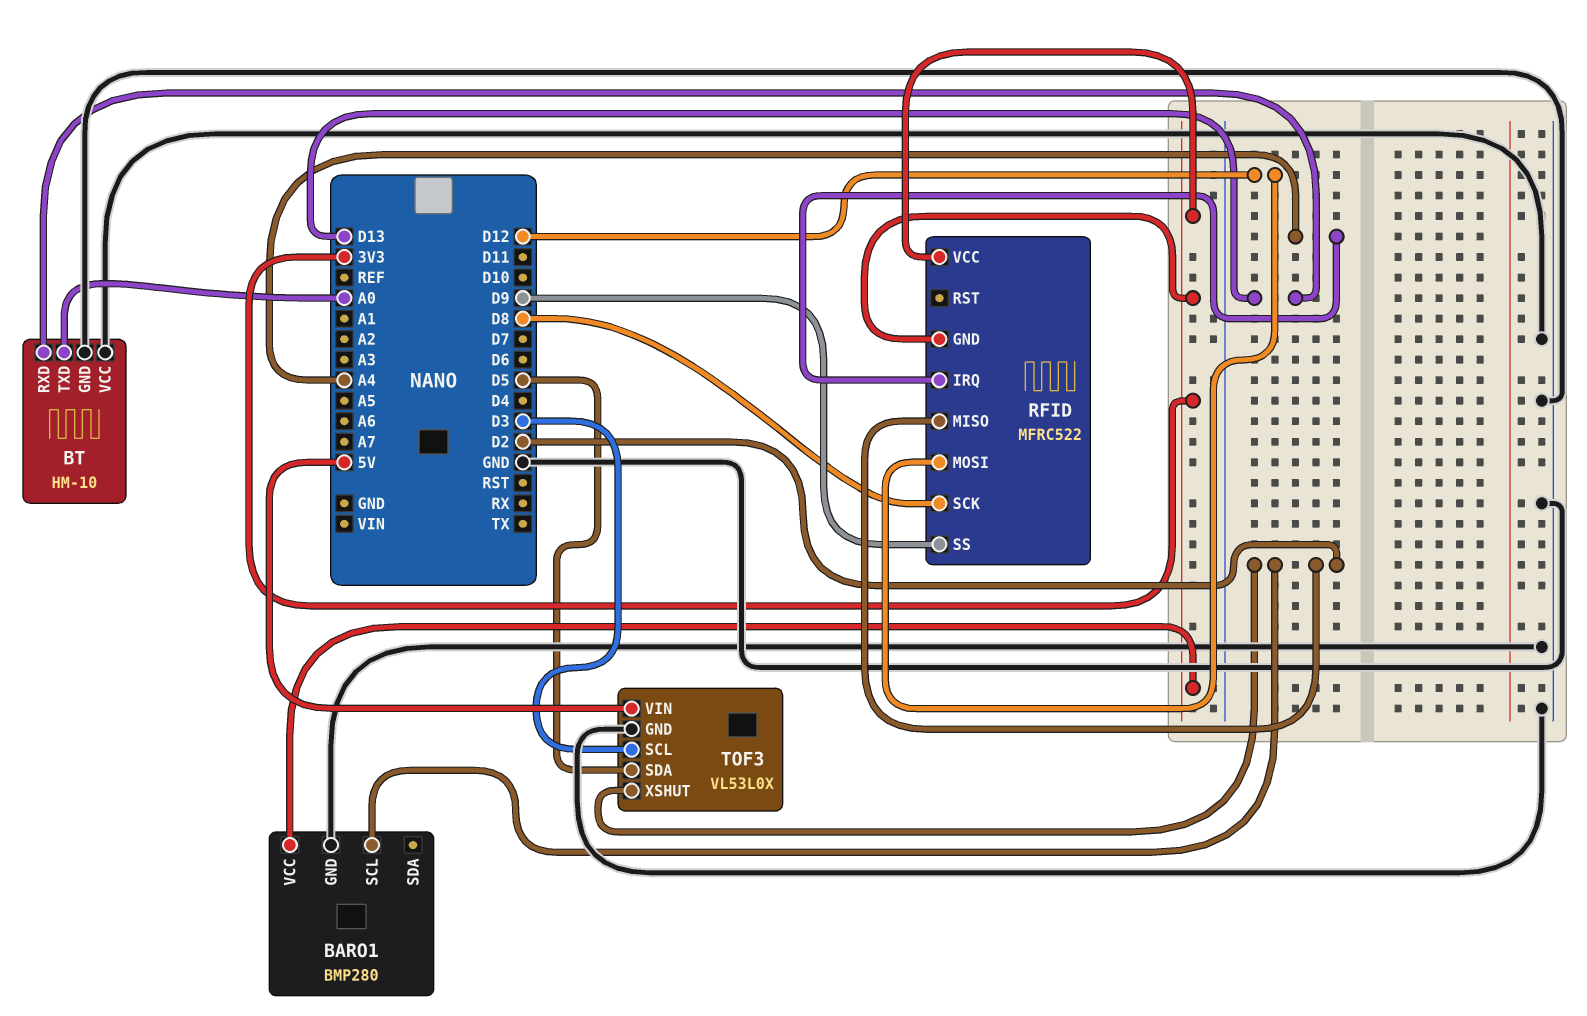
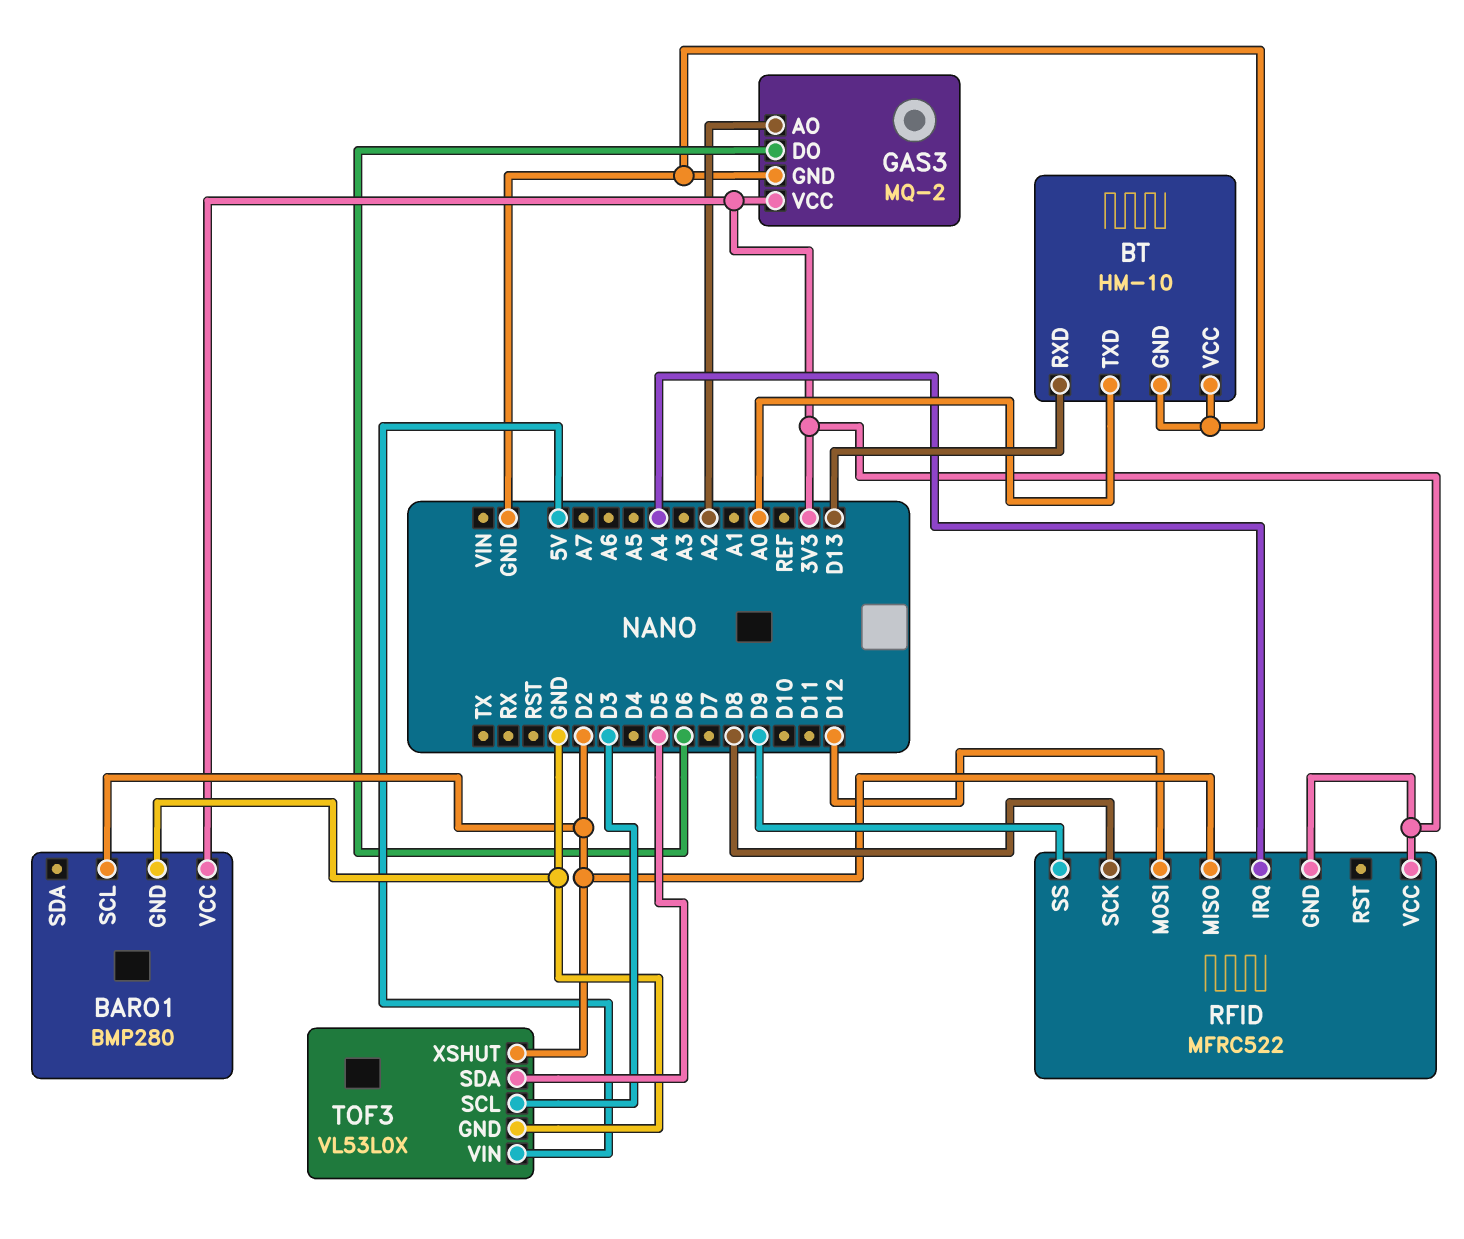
GAS3: none -> MQ-2
GAS3 pin AO: none -> A2
GAS3 pin DO: none -> D6
GAS3 pin GND: none -> GND
GAS3 pin VCC: none -> 3V3

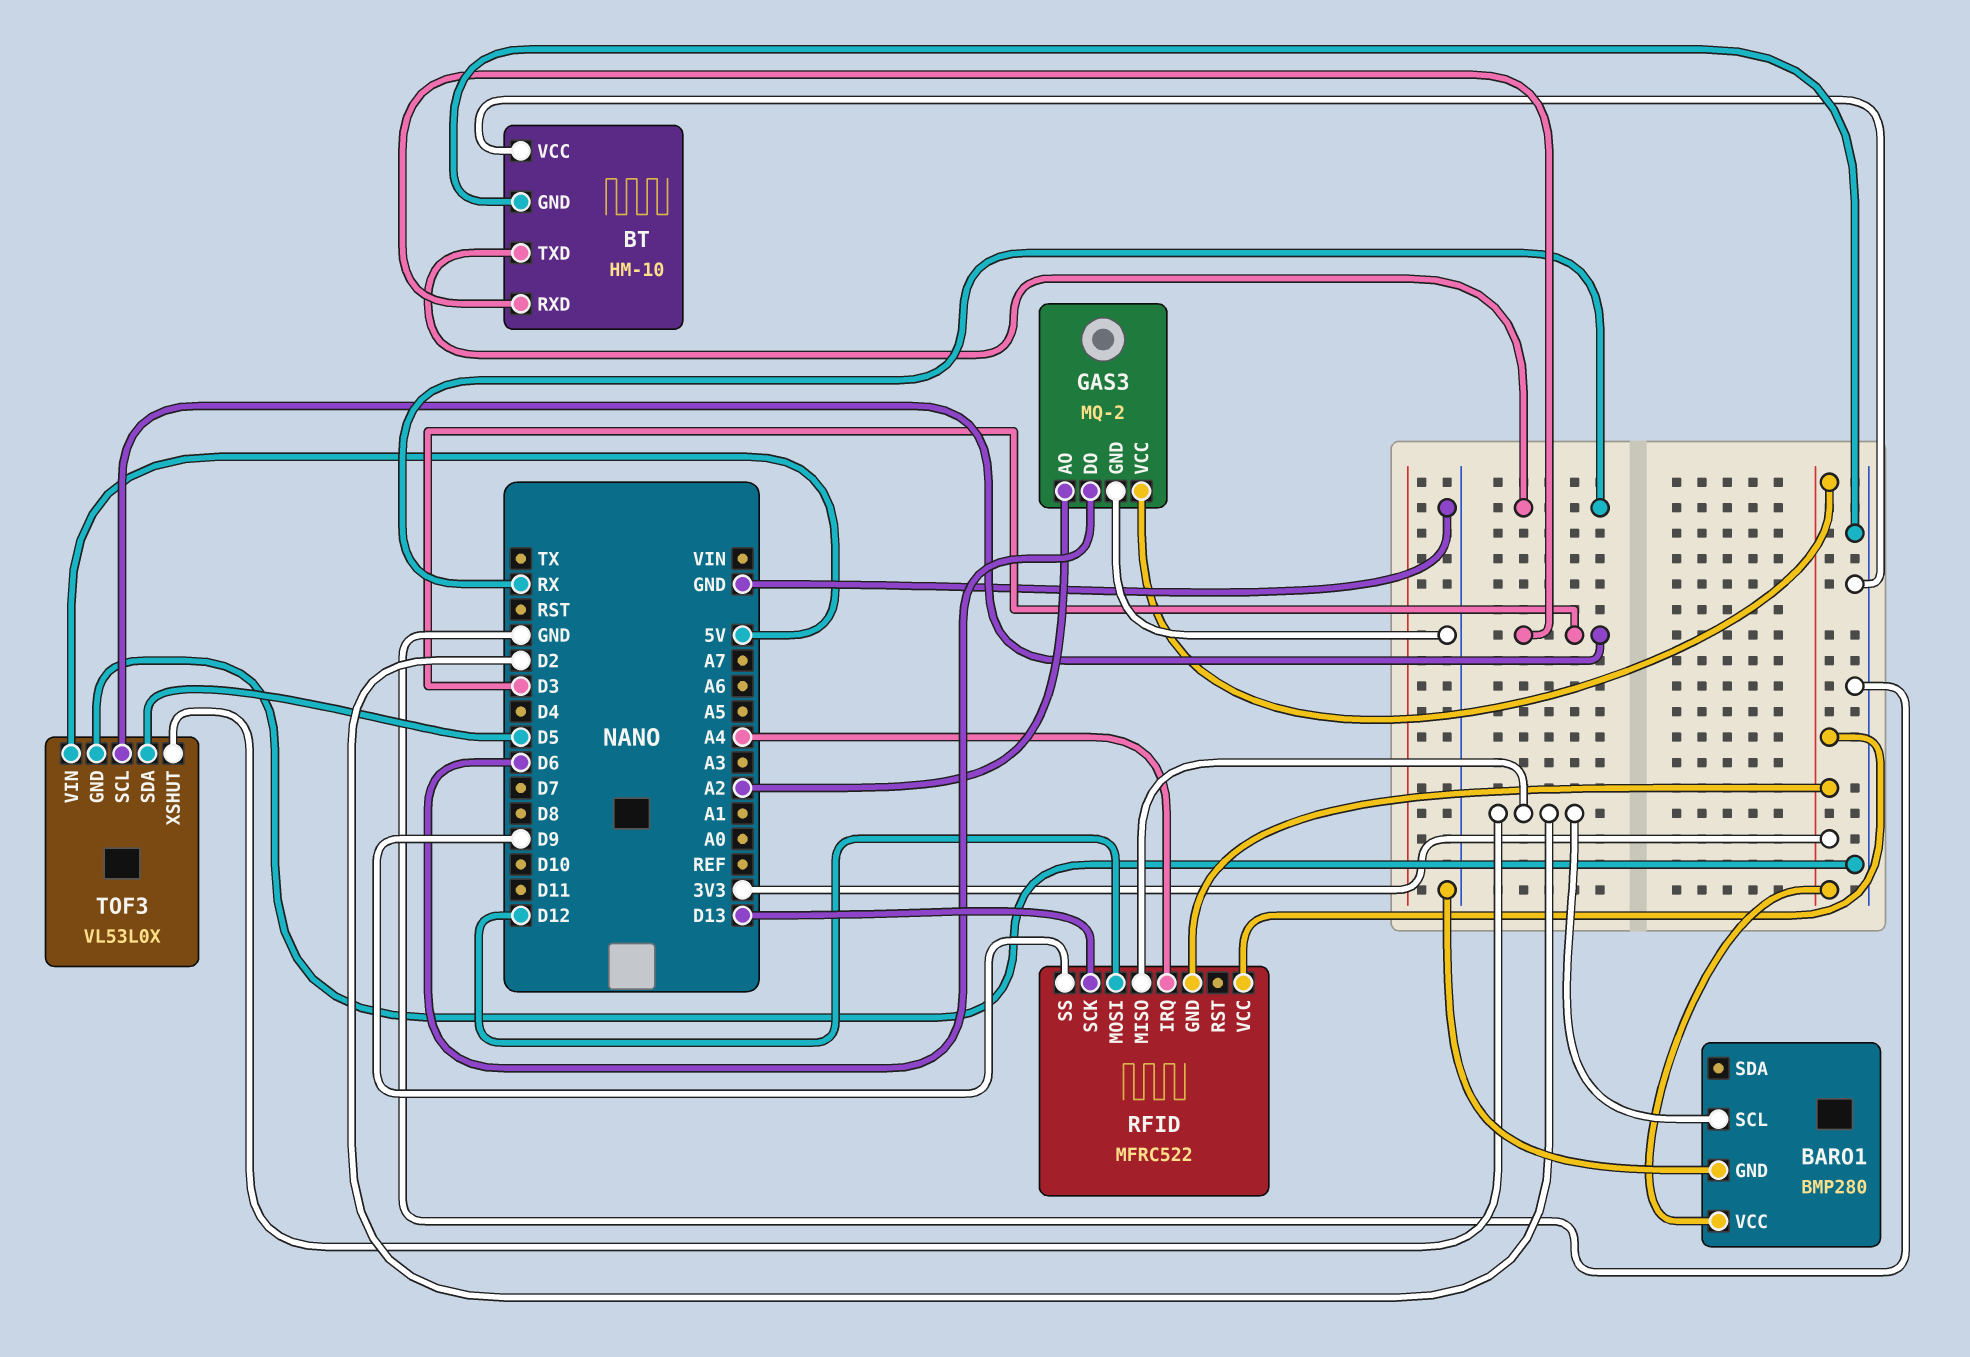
BT pin RXD: D13 -> D3
BT pin TXD: A0 -> RX
RFID pin SCK: D8 -> D13

